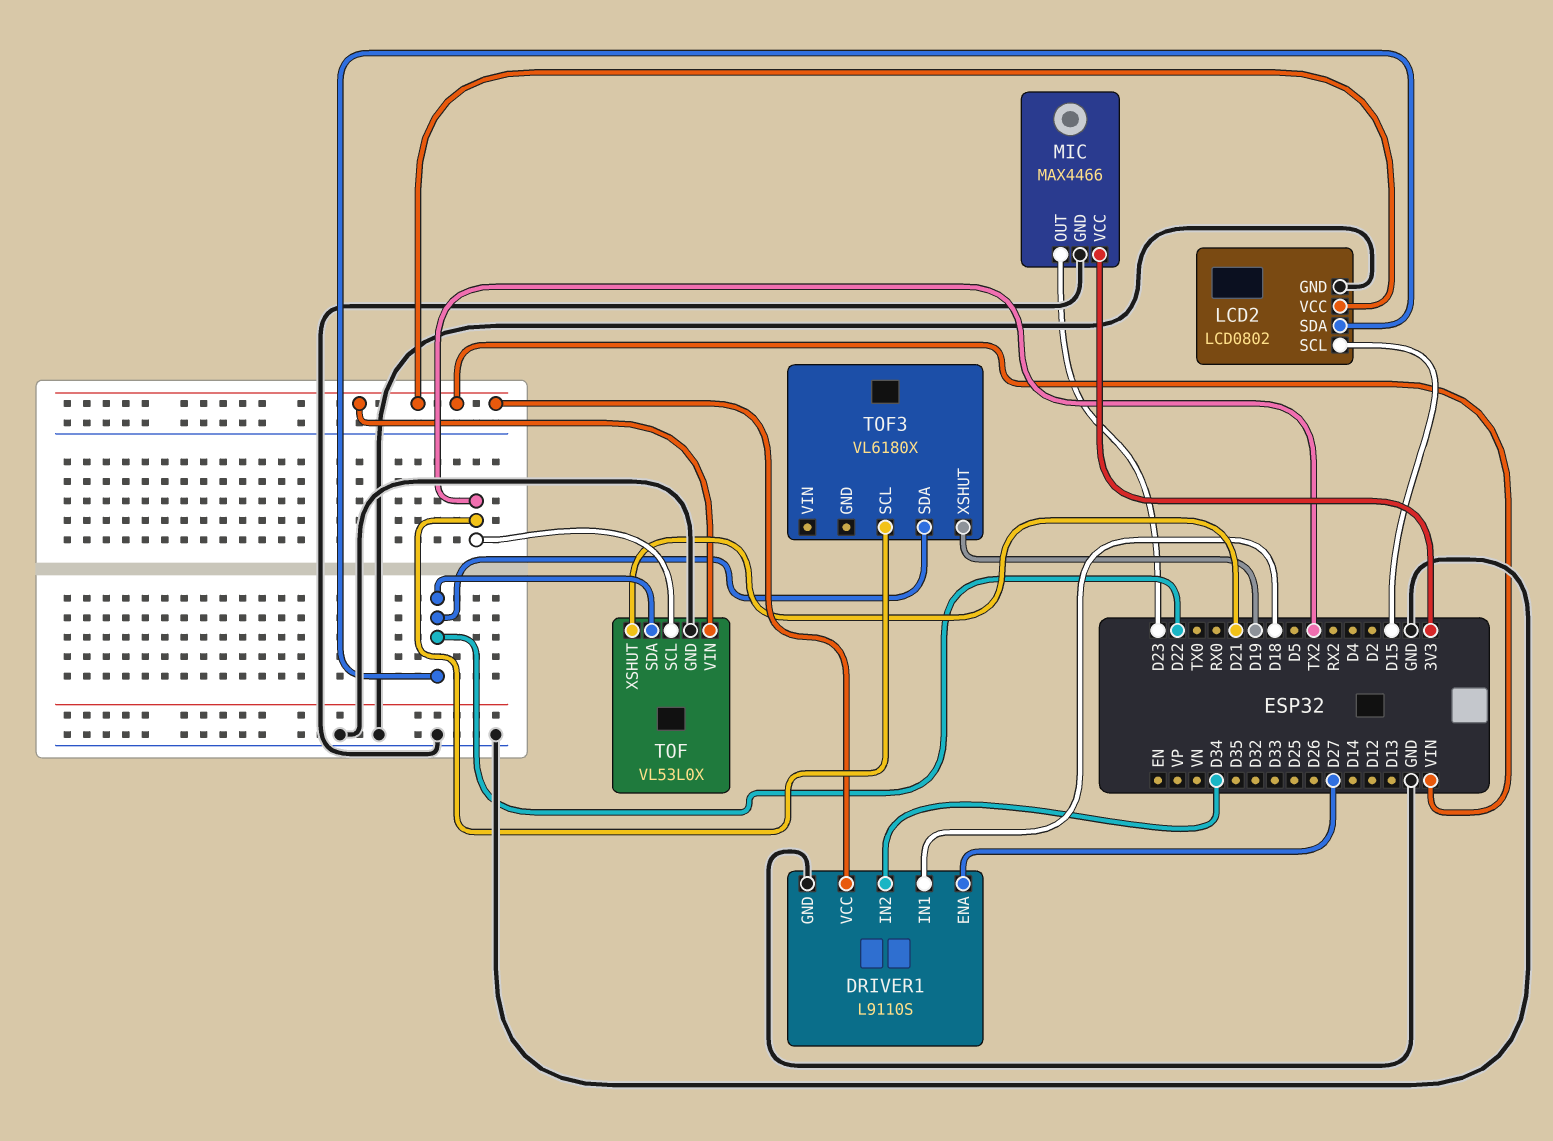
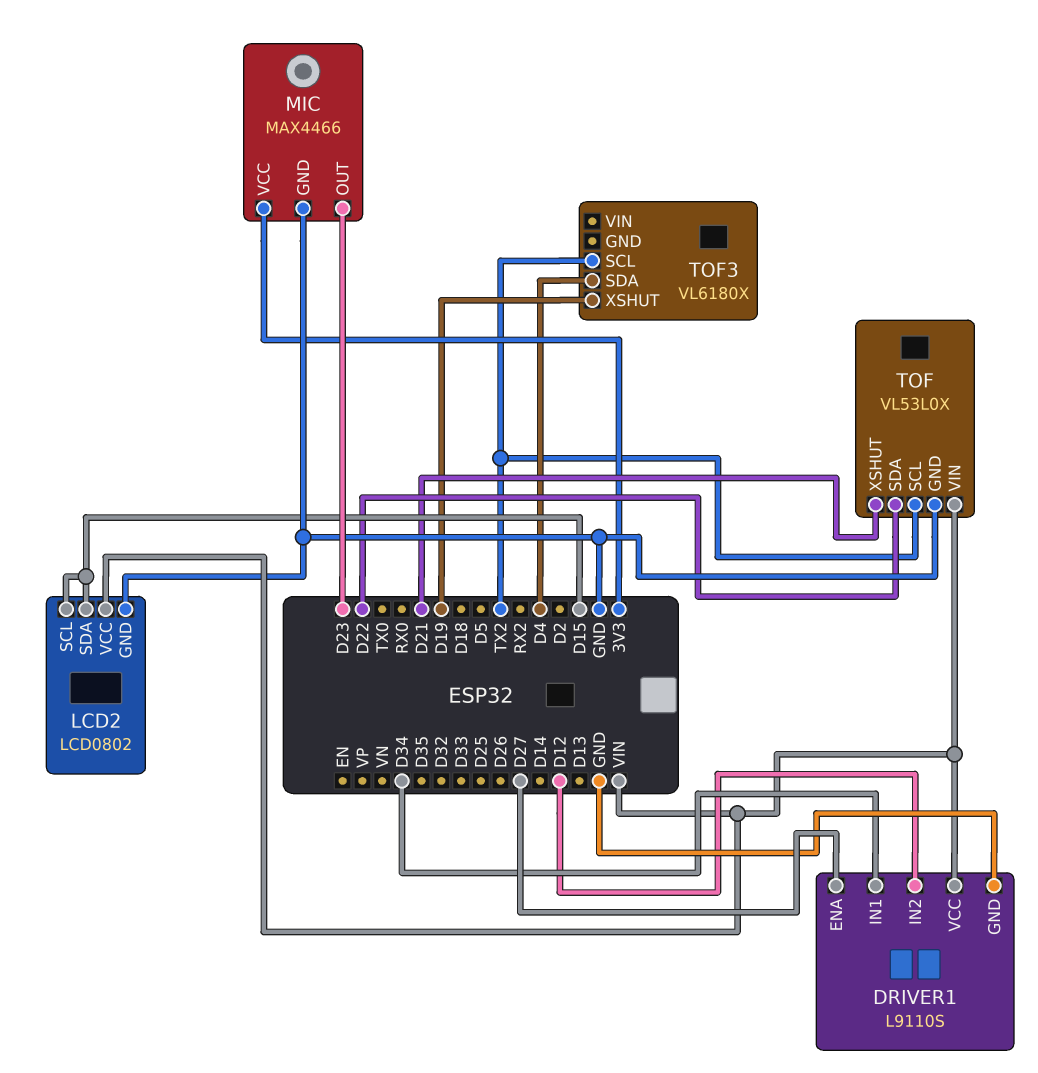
DRIVER1 pin IN1: D18 -> D34
DRIVER1 pin IN2: D34 -> D12
LCD2 pin SDA: D22 -> D15
TOF3 pin SDA: D22 -> D4

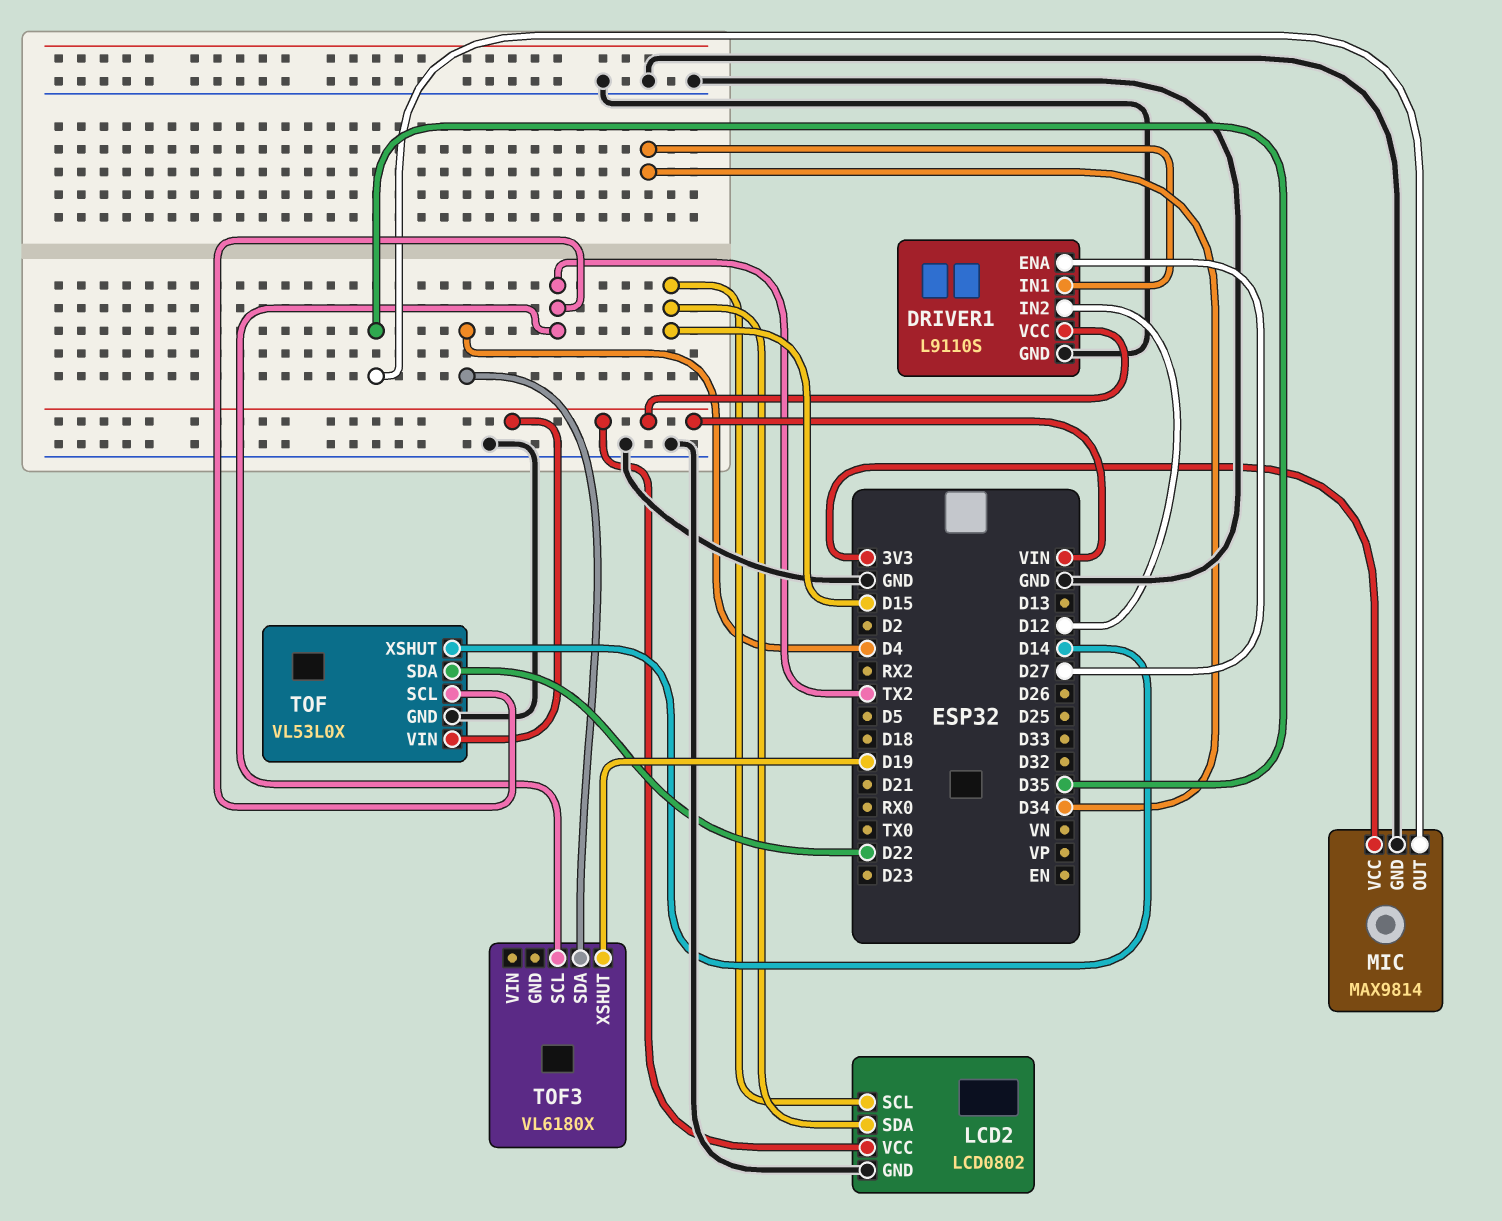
MIC: MAX4466 -> MAX9814
MIC pin OUT: D23 -> D35
TOF pin XSHUT: D21 -> D14

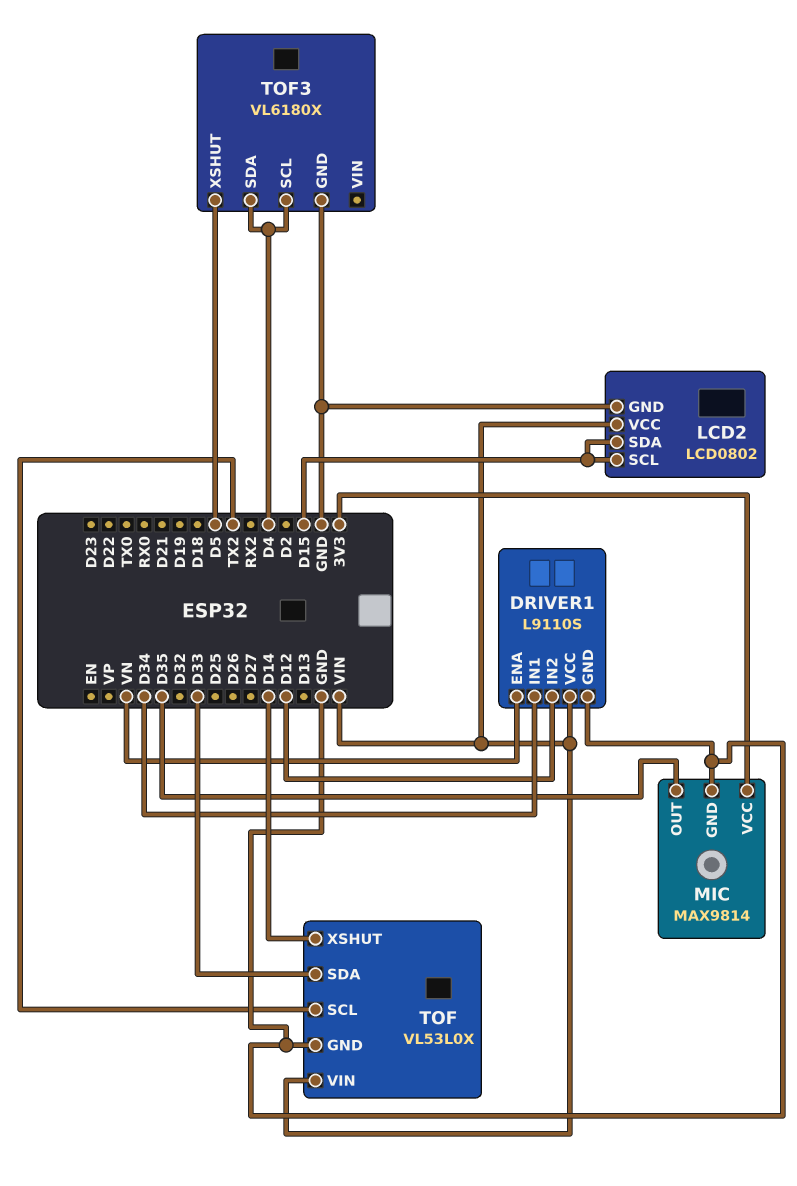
DRIVER1 pin ENA: D27 -> VN
TOF pin SDA: D22 -> D33
TOF3 pin GND: none -> GND
TOF3 pin SCL: TX2 -> D4
TOF3 pin XSHUT: D19 -> D5

